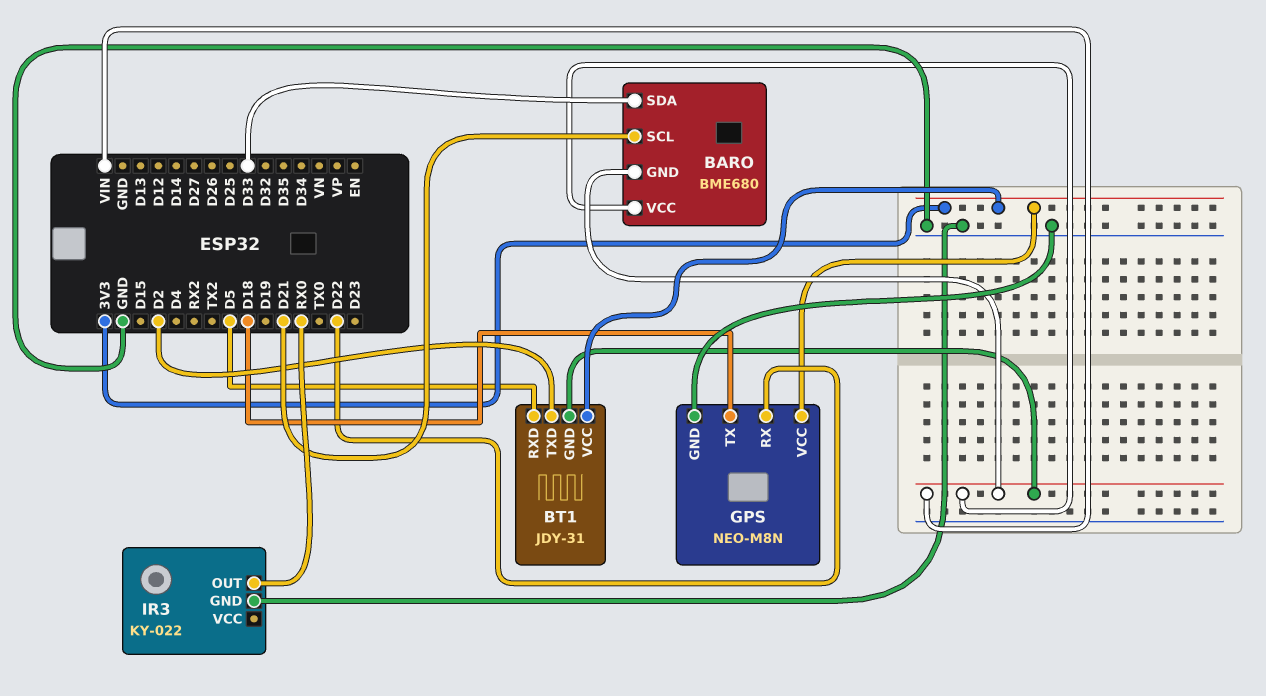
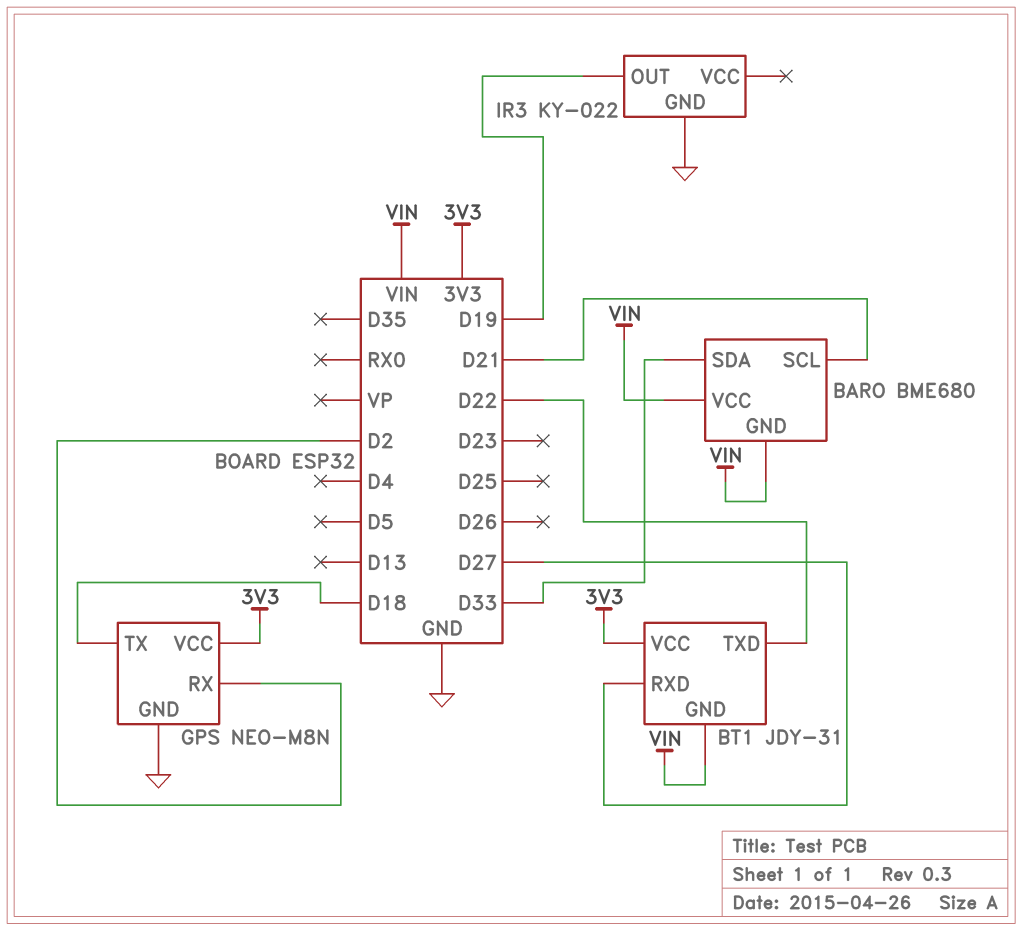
BT1 pin RXD: D5 -> D27
BT1 pin TXD: D2 -> D22
GPS pin RX: D22 -> D2
IR3 pin OUT: RX0 -> D19

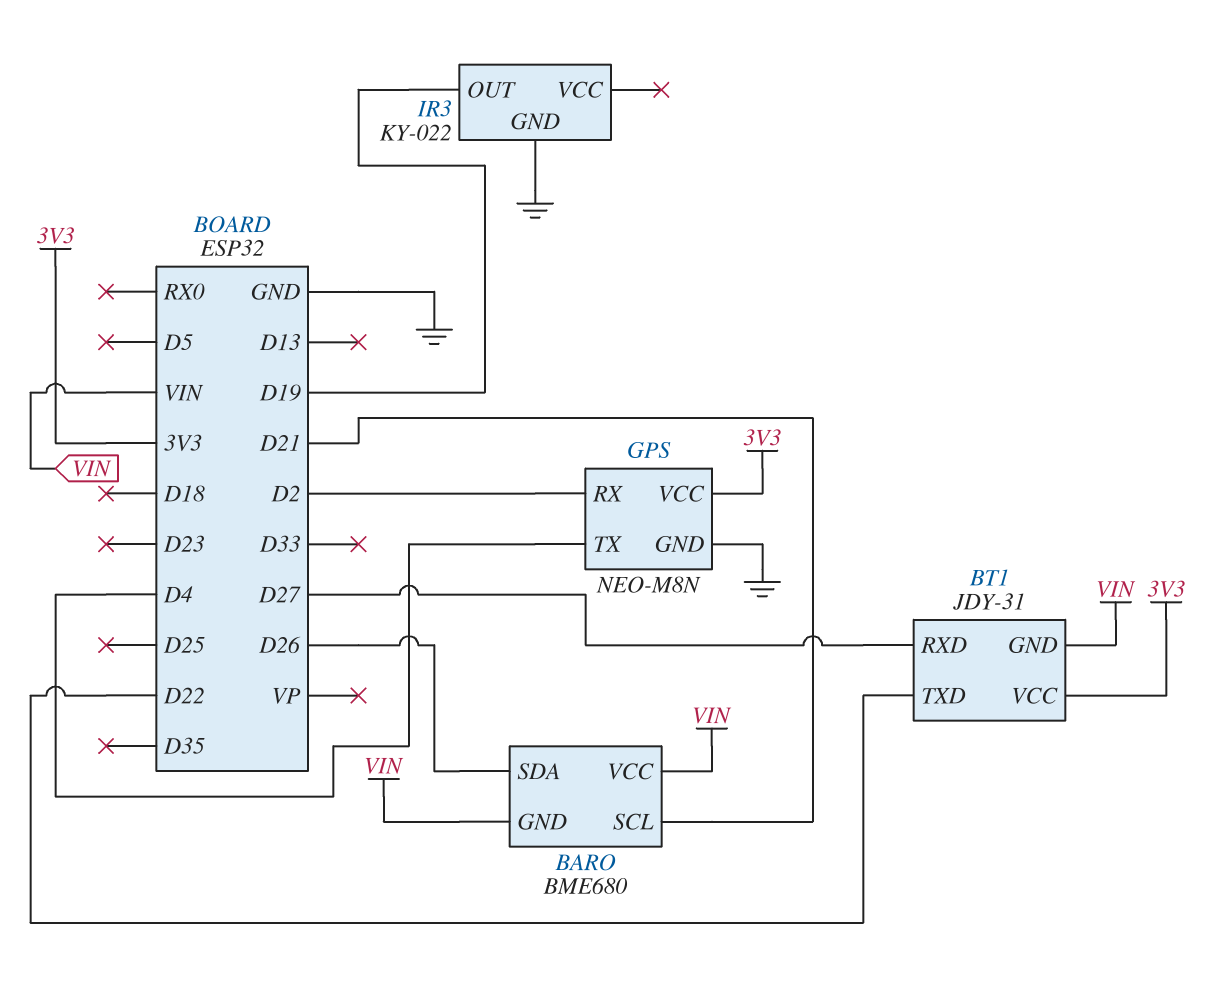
BARO pin SDA: D33 -> D26
GPS pin TX: D18 -> D4

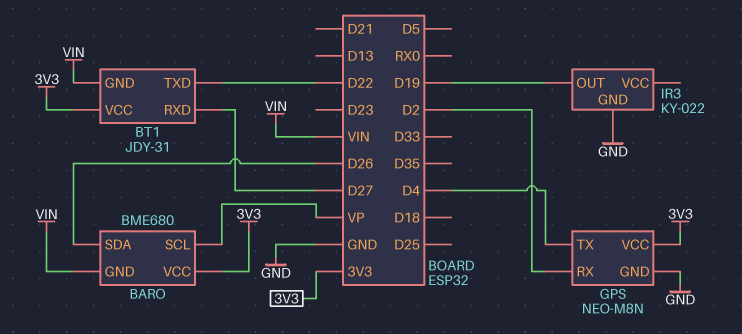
BARO pin SCL: D21 -> VP
BARO pin VCC: VIN -> 3V3

